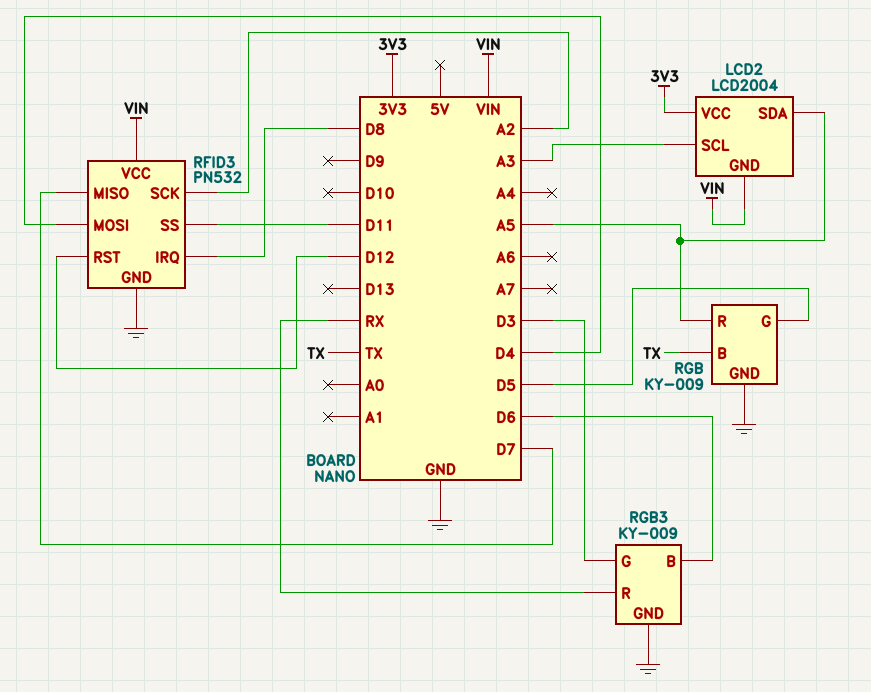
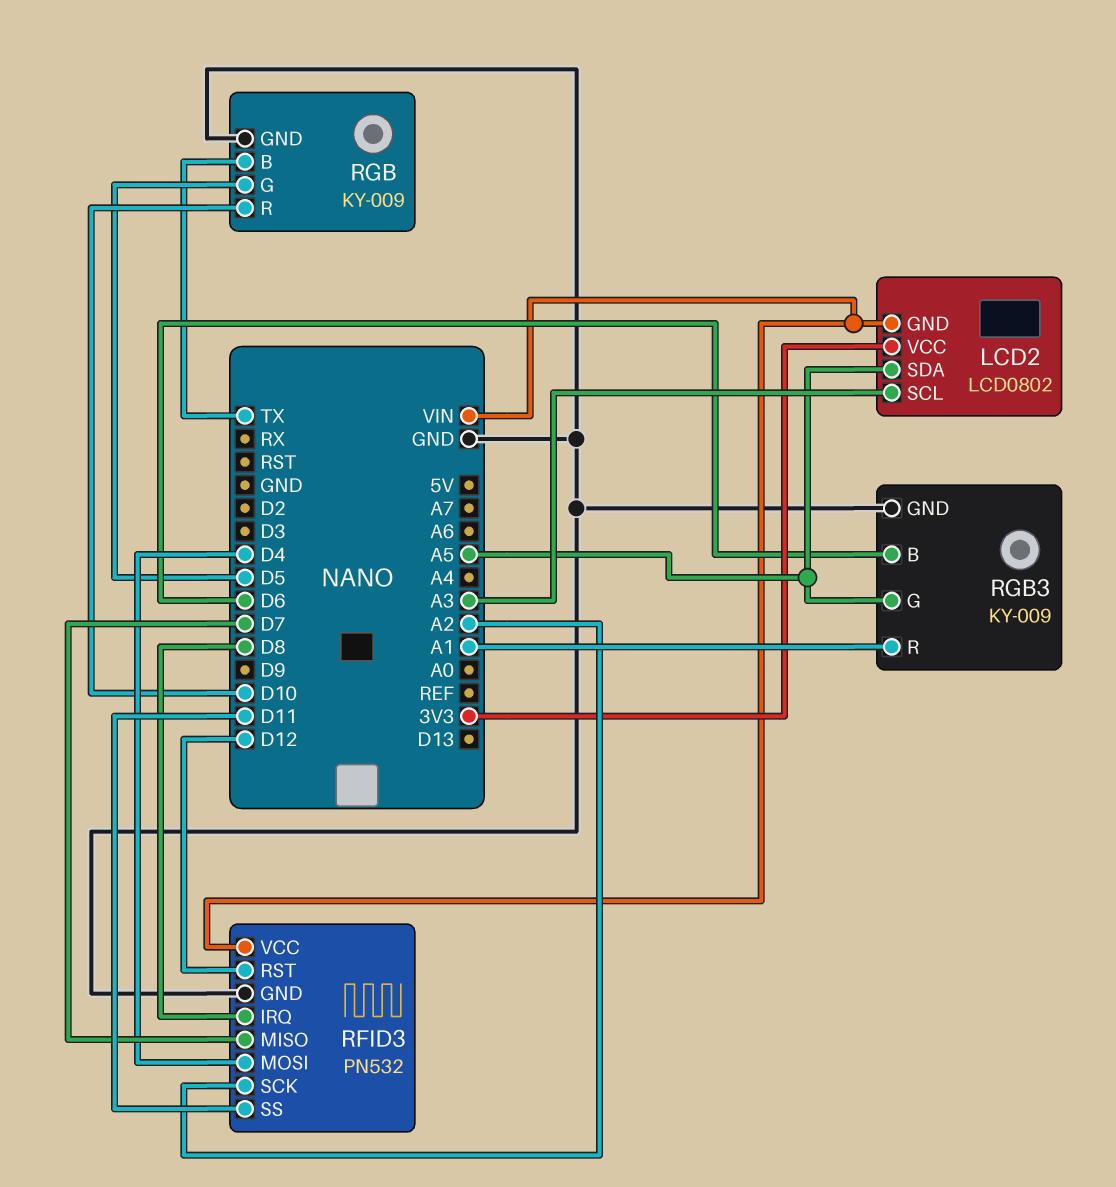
LCD2: LCD2004 -> LCD0802
RGB pin R: A5 -> D10
RGB3 pin G: D3 -> A5
RGB3 pin R: RX -> A1

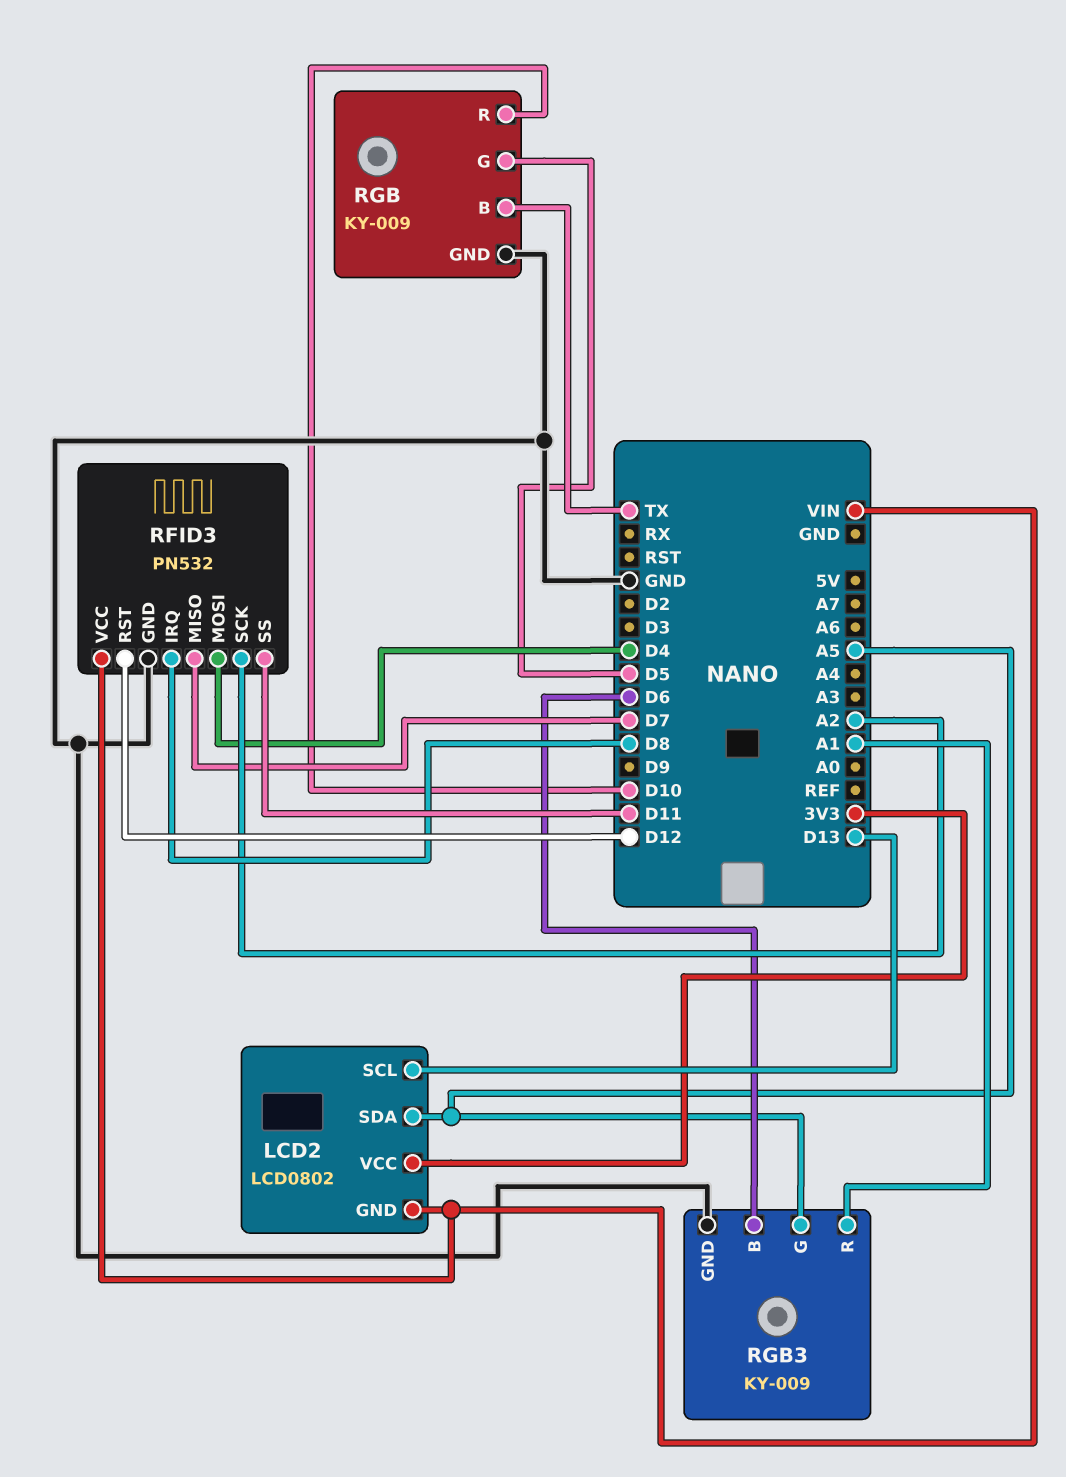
LCD2 pin SCL: A3 -> D13

